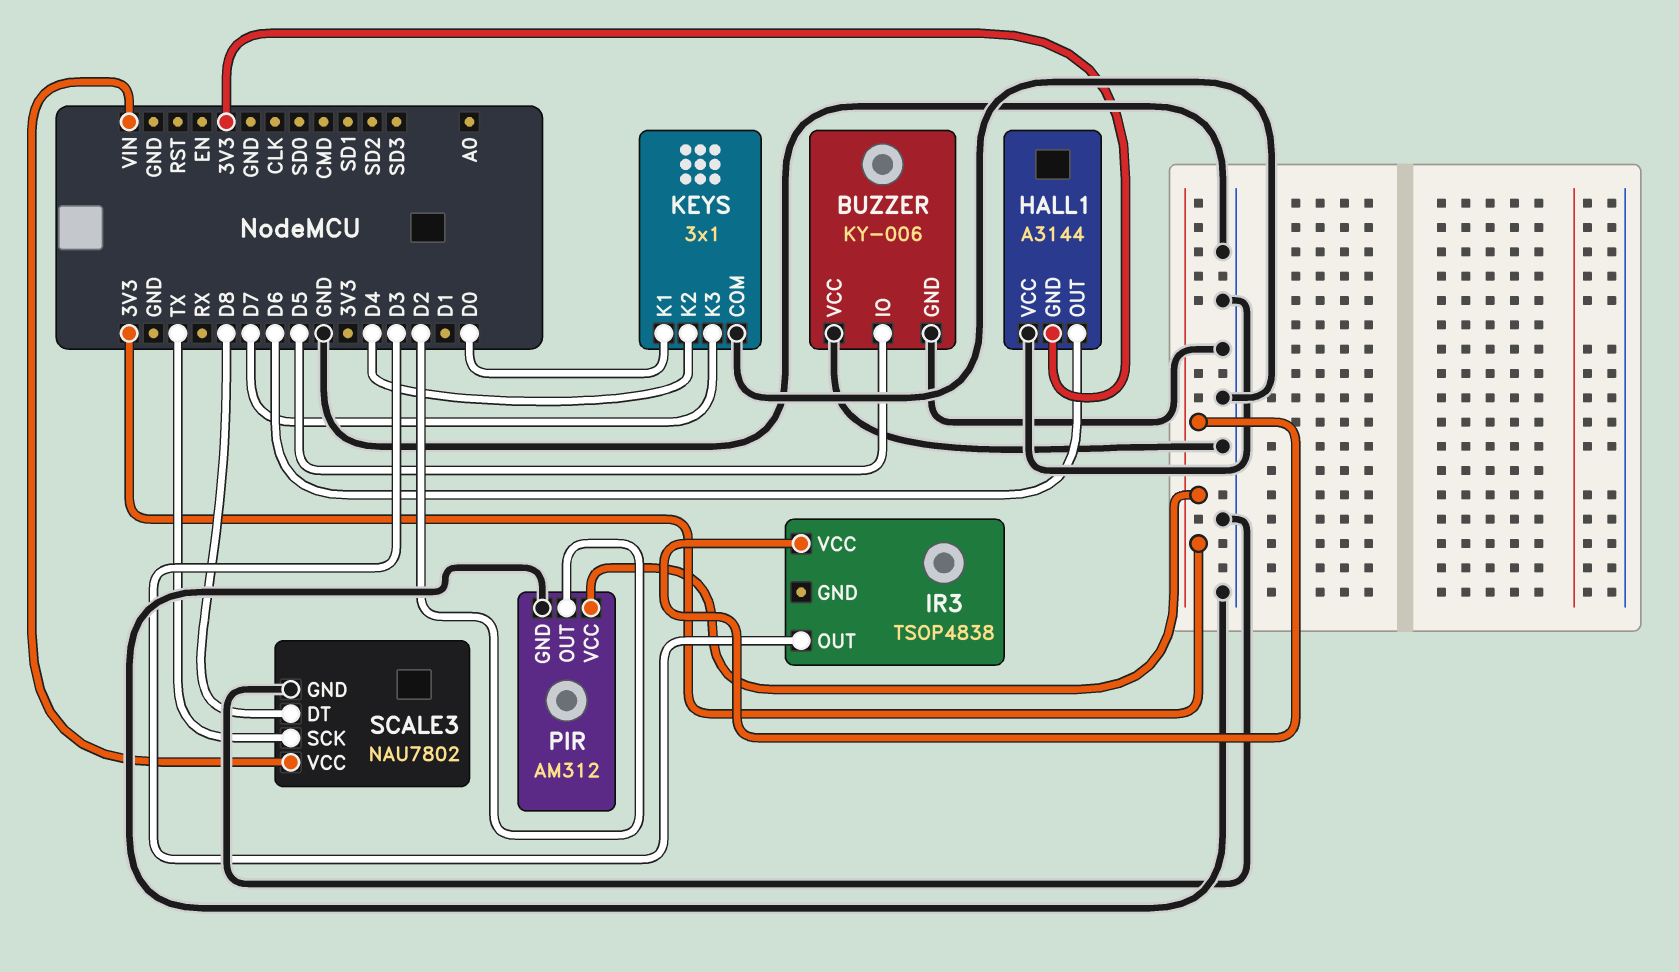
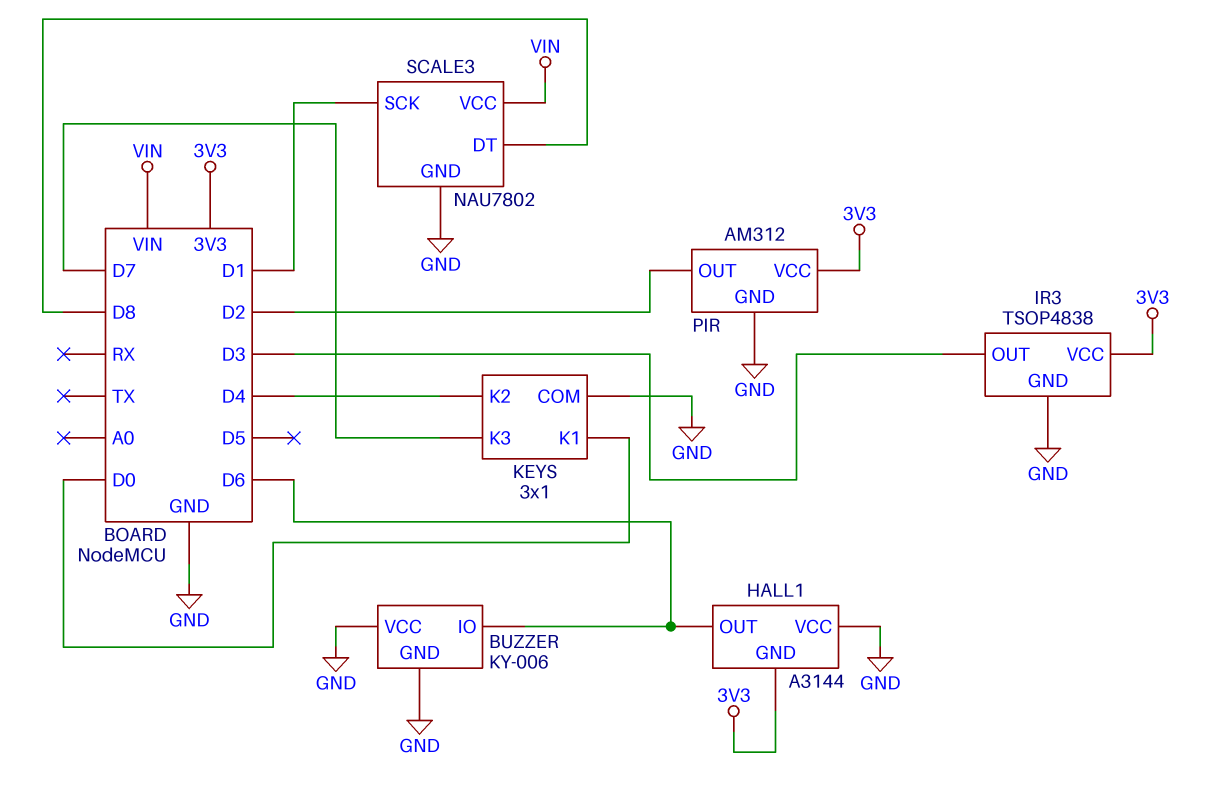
BUZZER pin IO: D5 -> D6
IR3 pin GND: none -> GND
SCALE3 pin SCK: TX -> D1

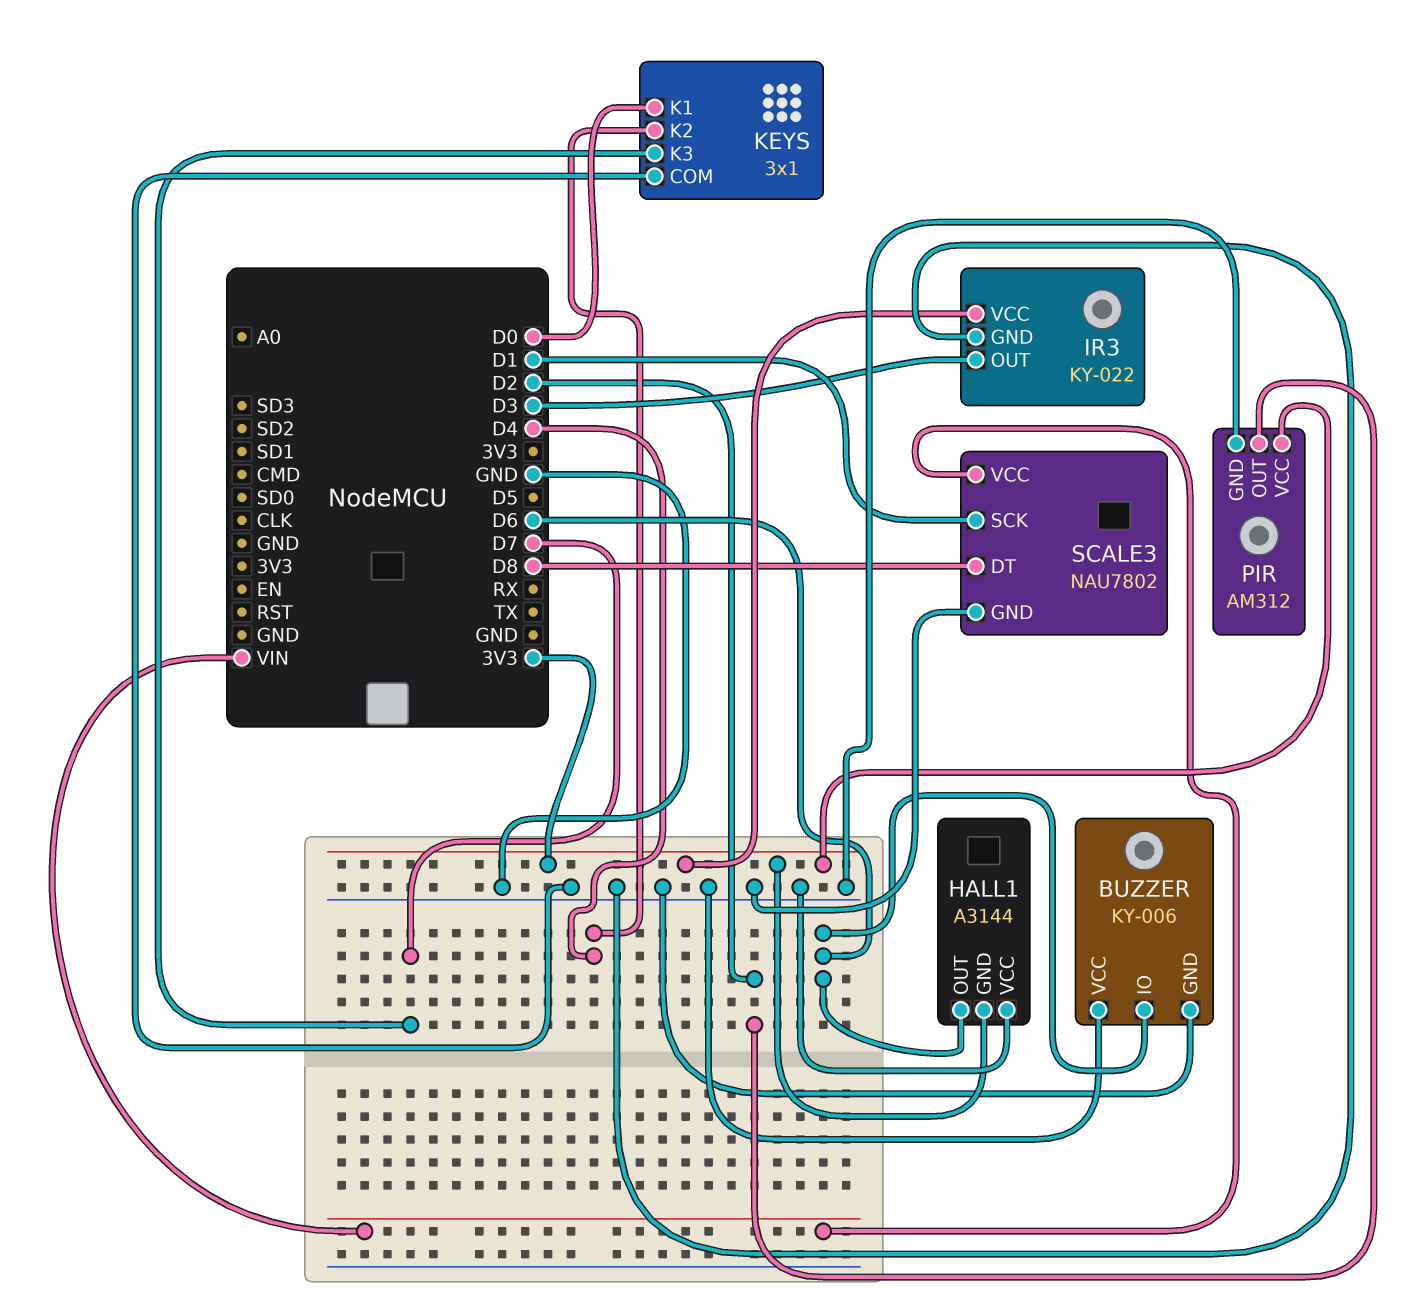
IR3: TSOP4838 -> KY-022

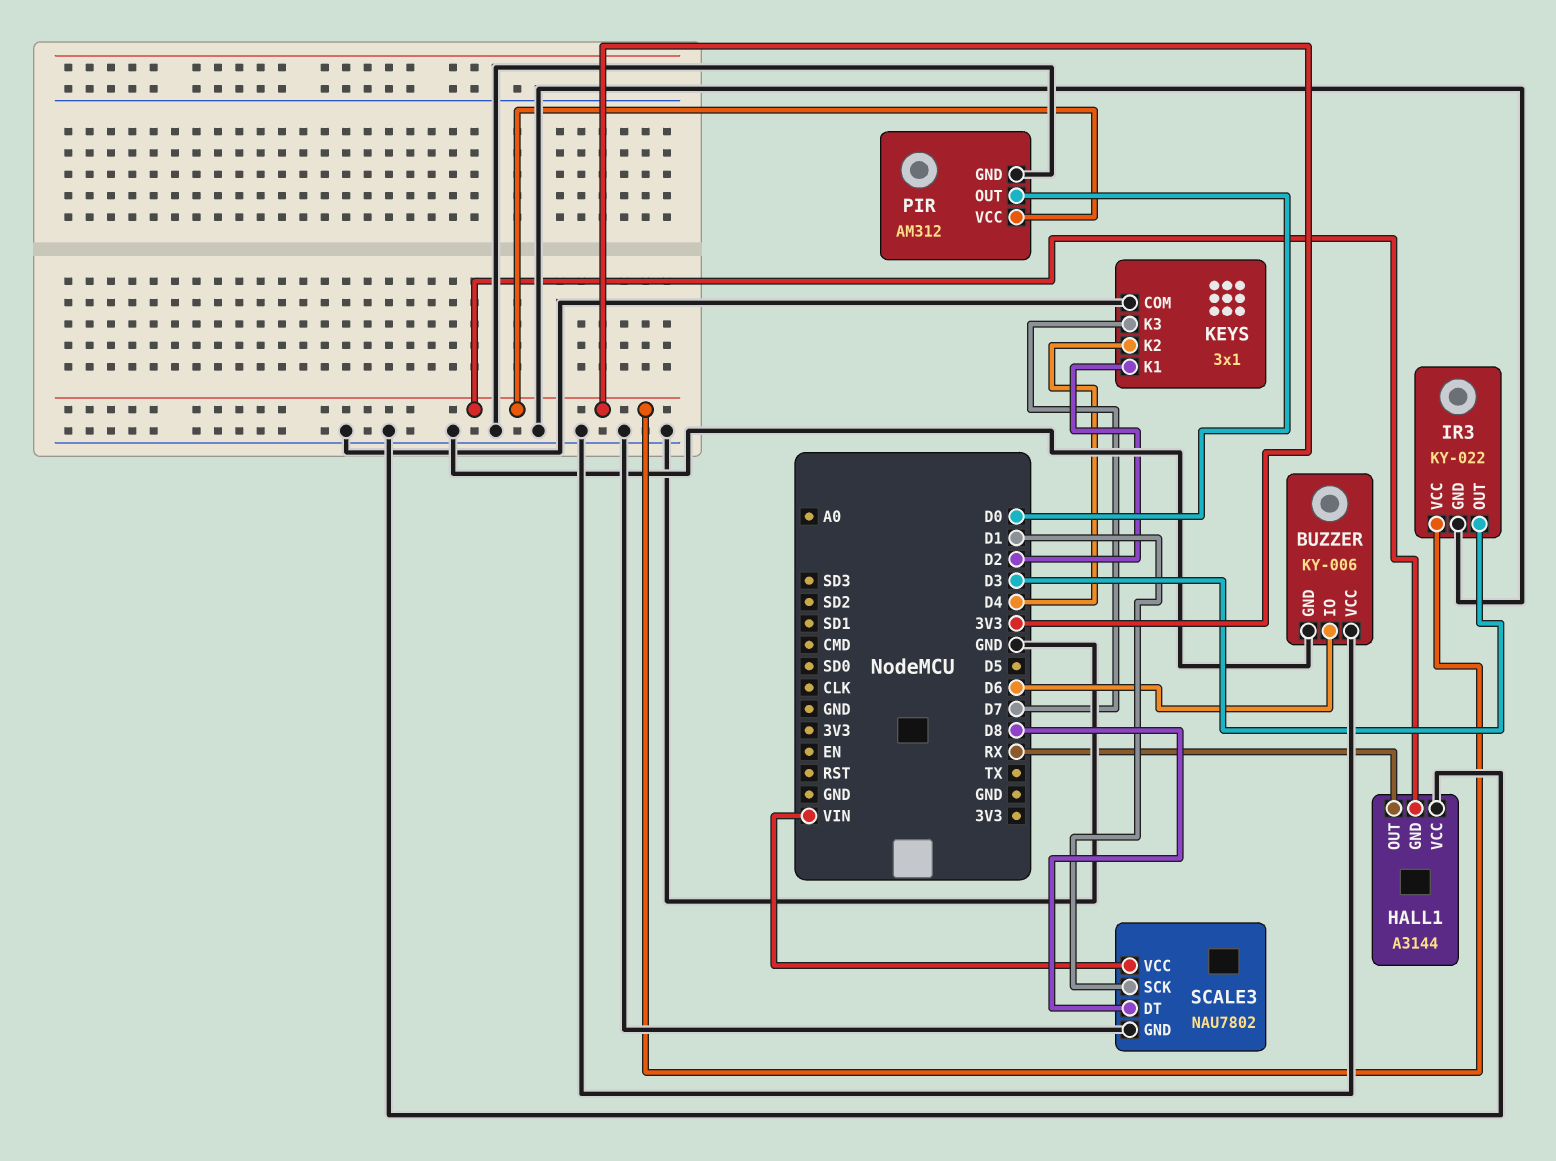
HALL1 pin OUT: D6 -> RX
KEYS pin K1: D0 -> D2
PIR pin OUT: D2 -> D0

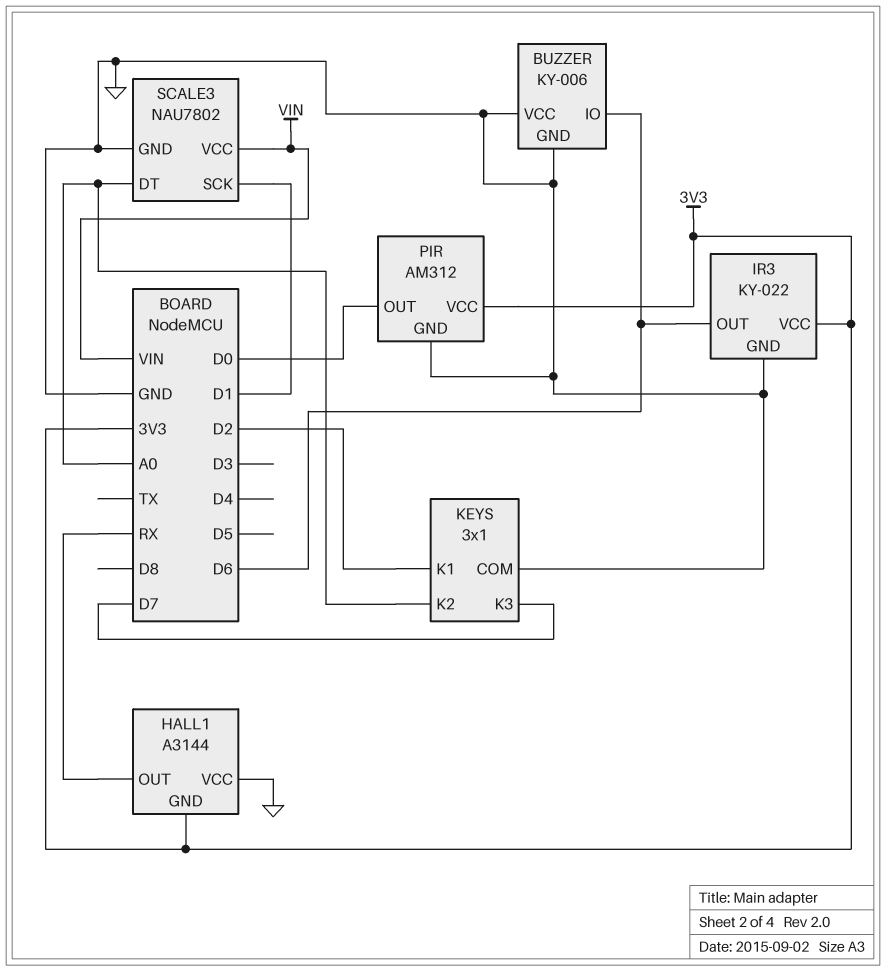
IR3 pin OUT: D3 -> D6
KEYS pin K2: D4 -> A0
SCALE3 pin DT: D8 -> A0

